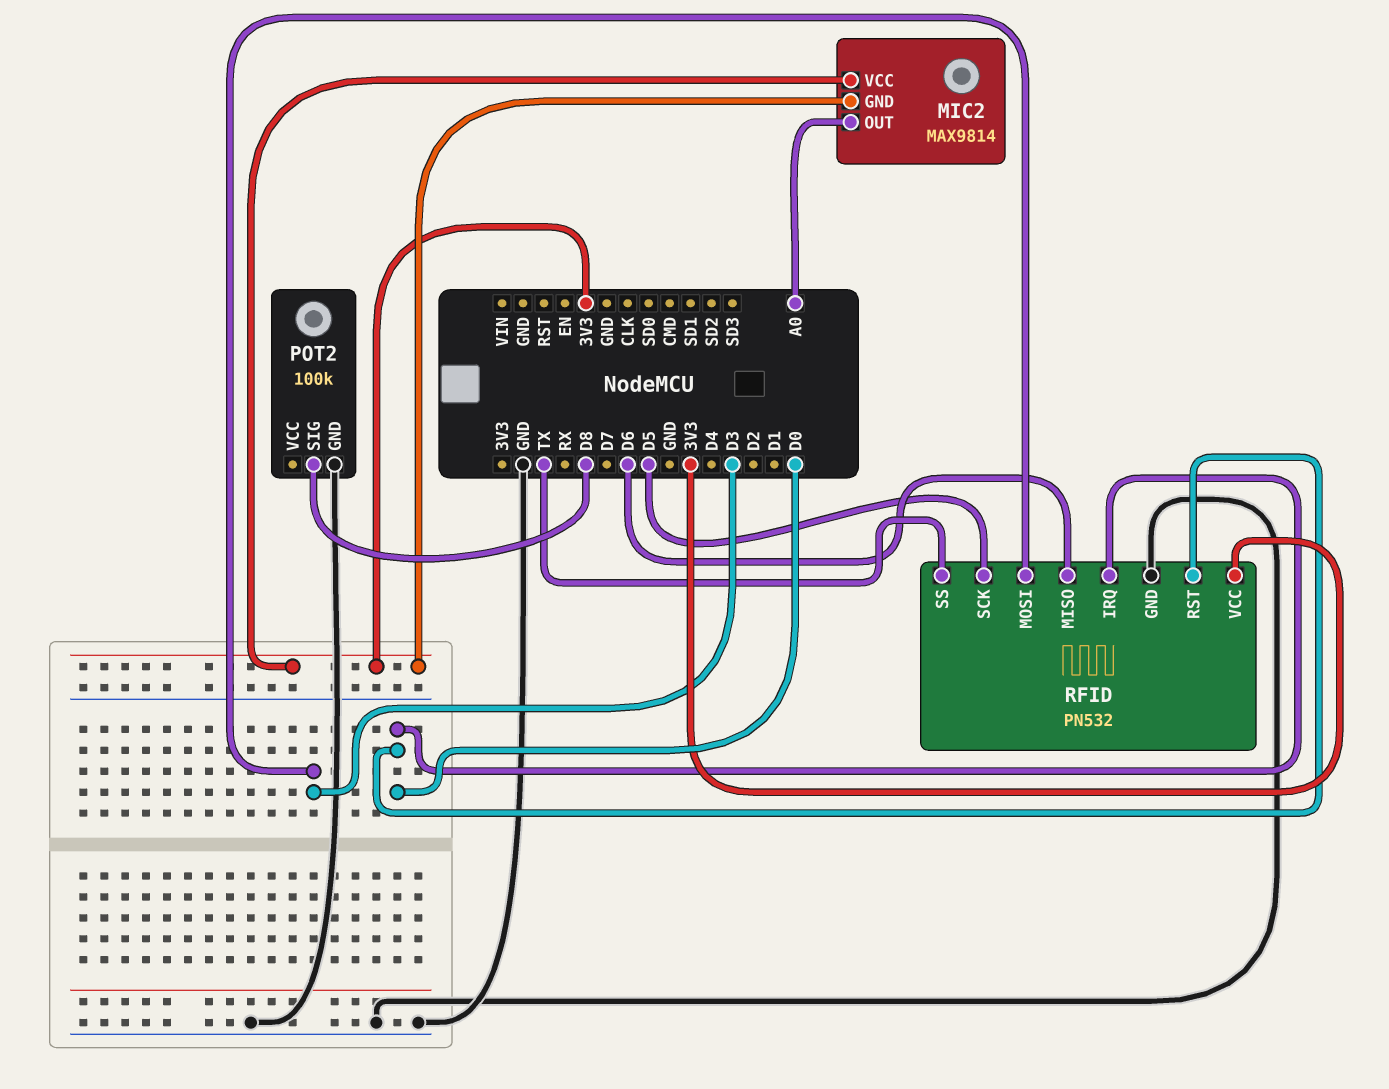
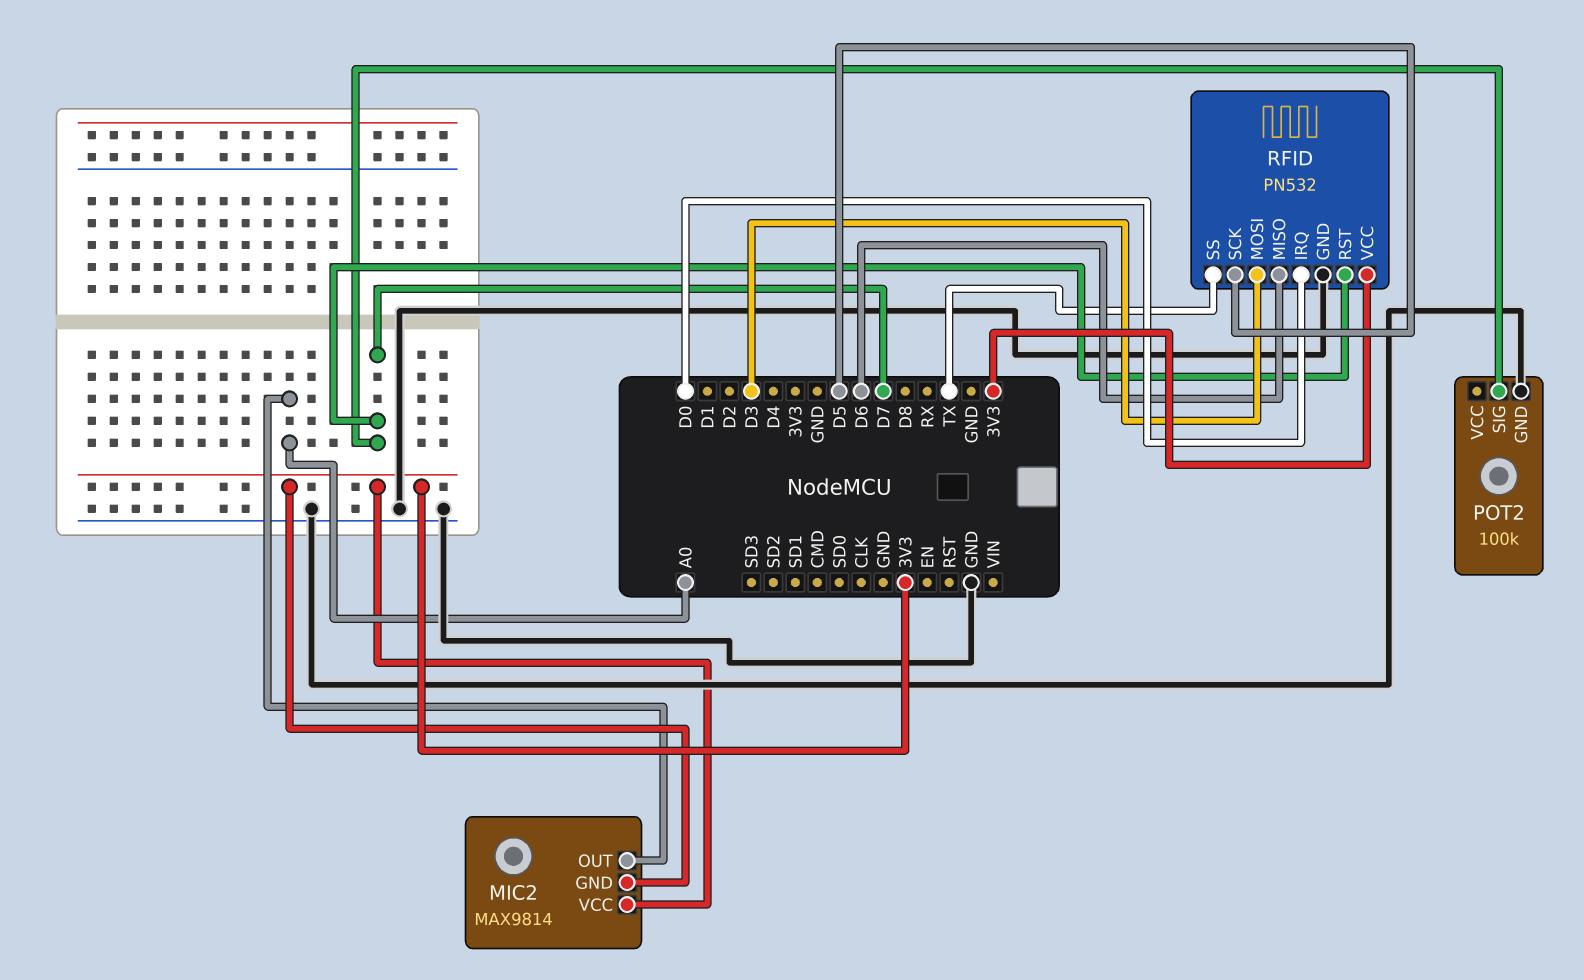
POT2 pin SIG: D8 -> D7
RFID pin RST: D0 -> D7

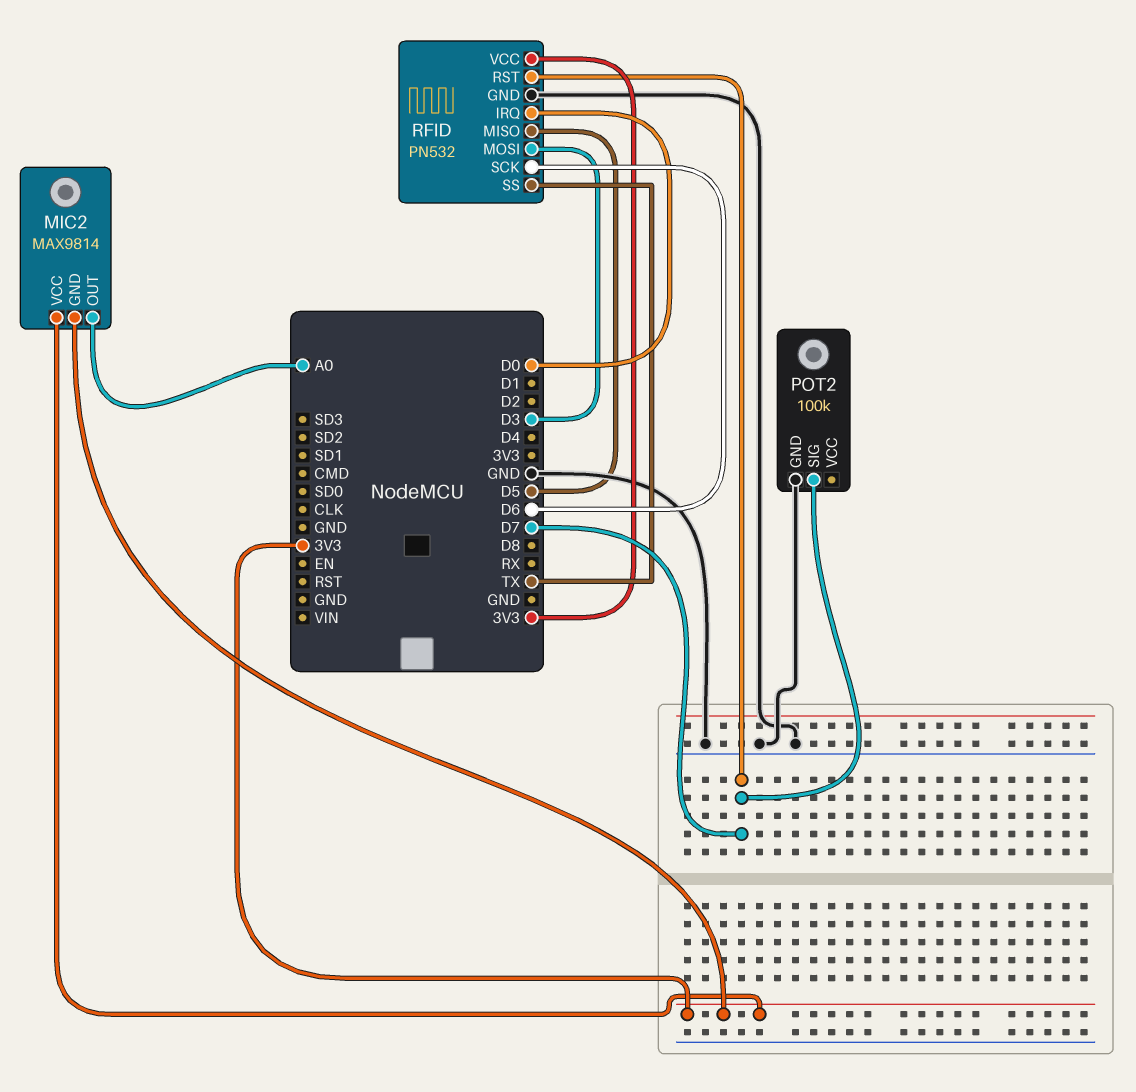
RFID pin MISO: D6 -> D5
RFID pin SCK: D5 -> D6

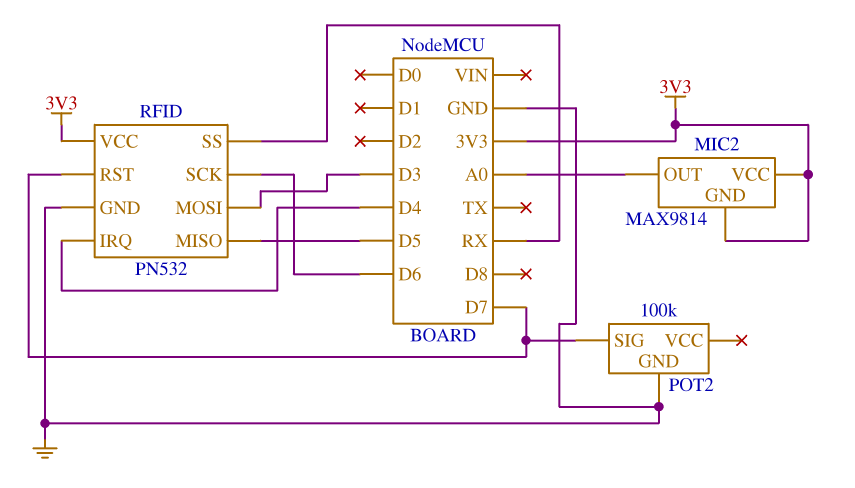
RFID pin IRQ: D0 -> D4
RFID pin SS: TX -> RX

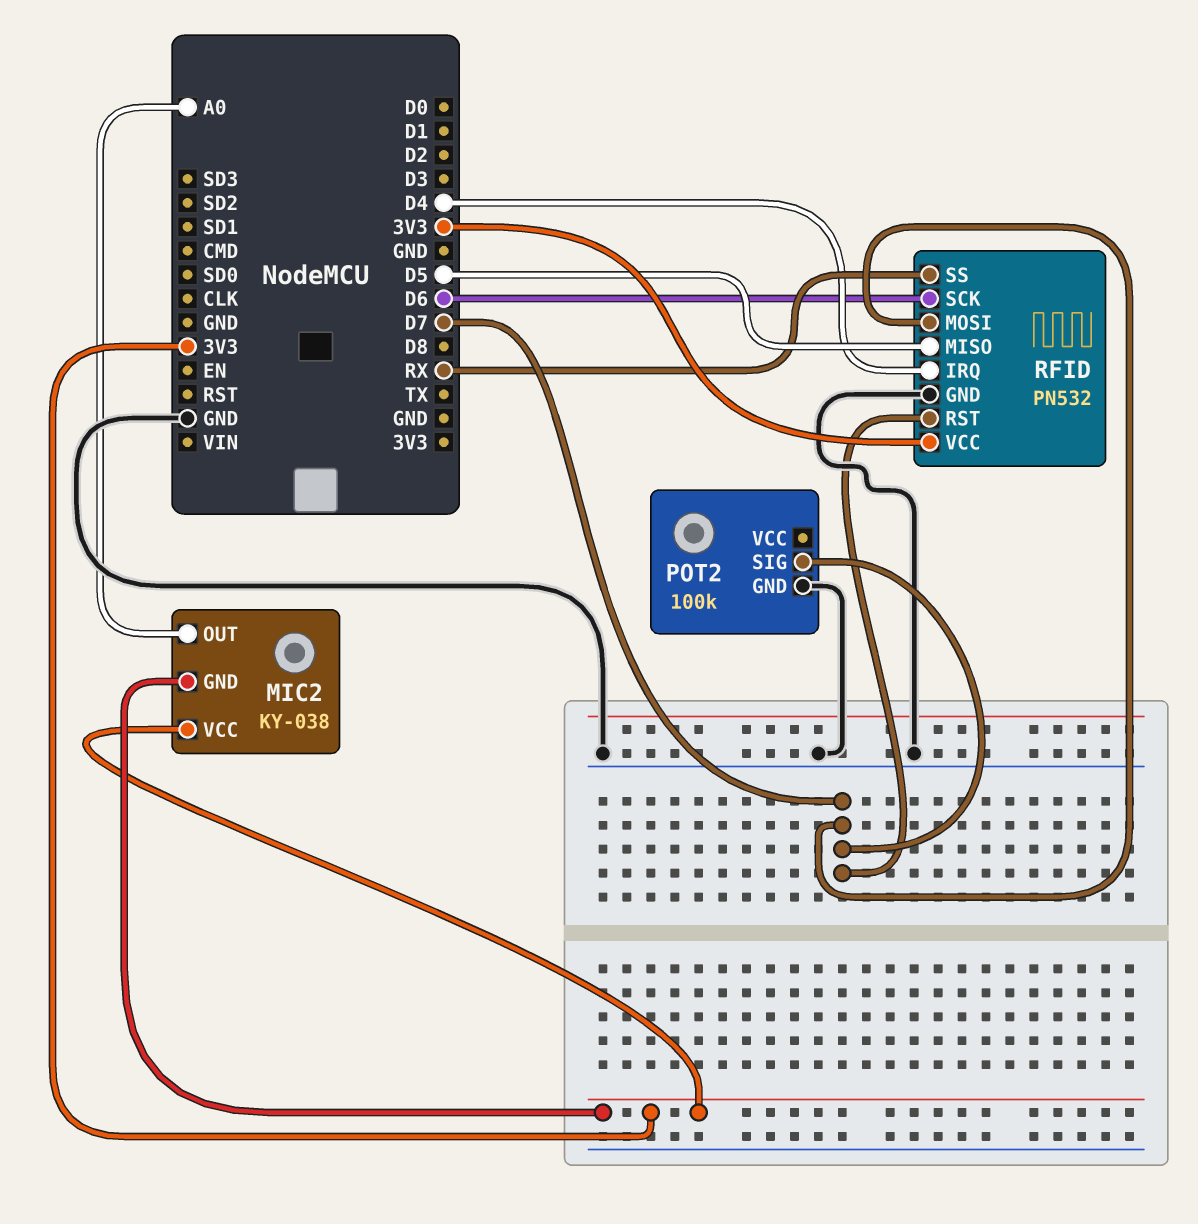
MIC2: MAX9814 -> KY-038
RFID pin MOSI: D3 -> D7

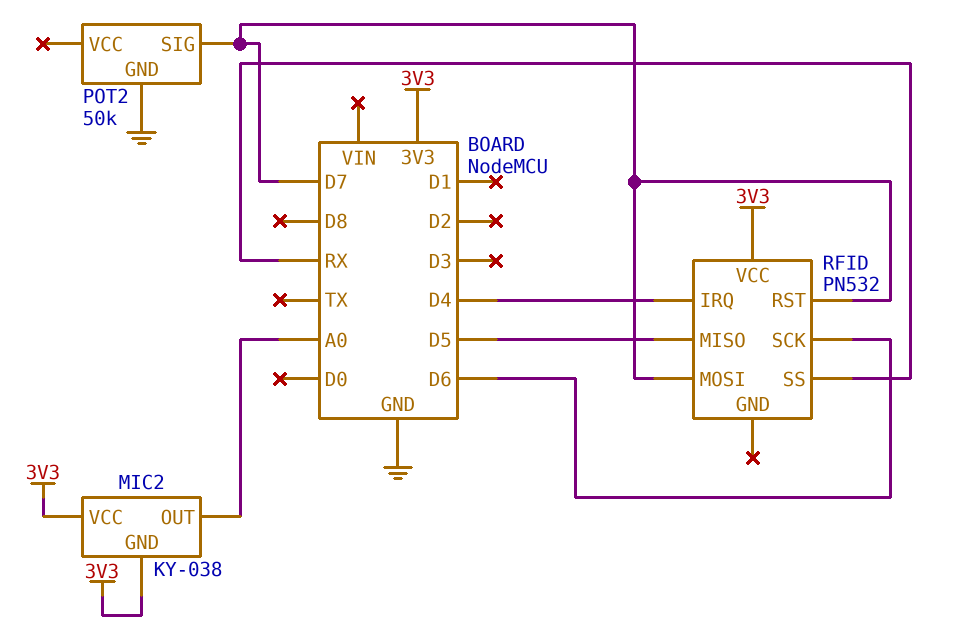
POT2: 100k -> 50k
RFID pin GND: GND -> none

